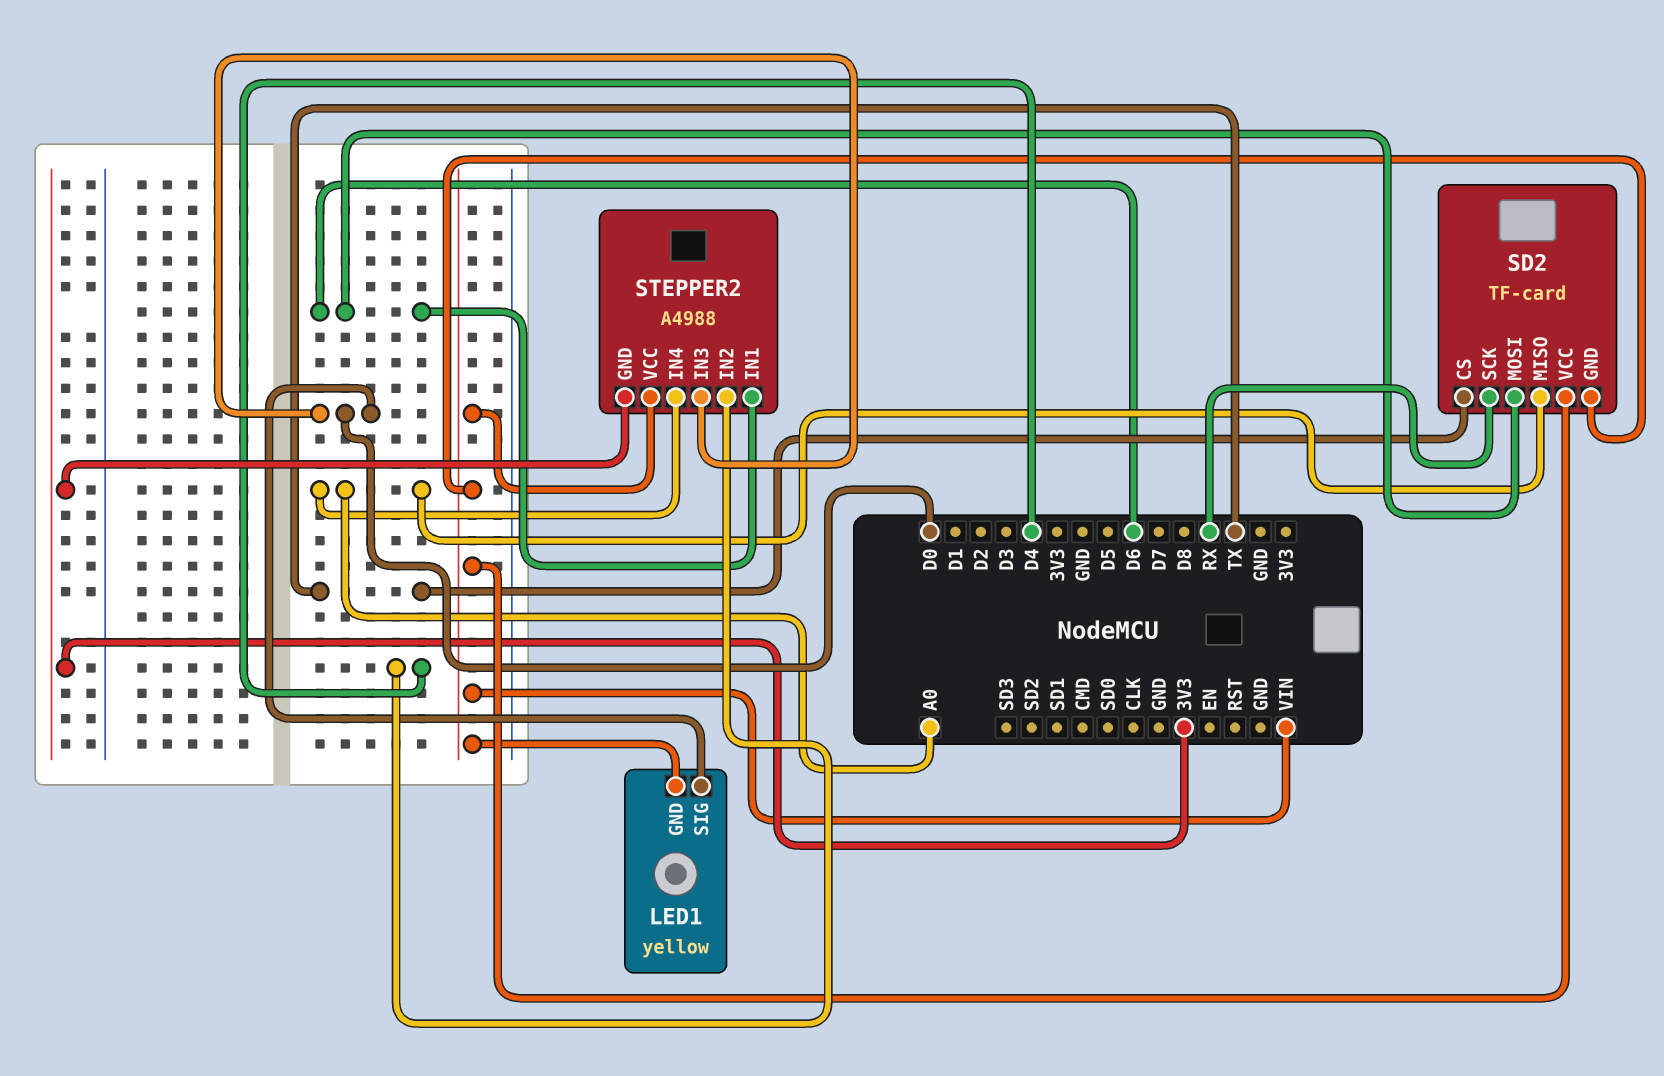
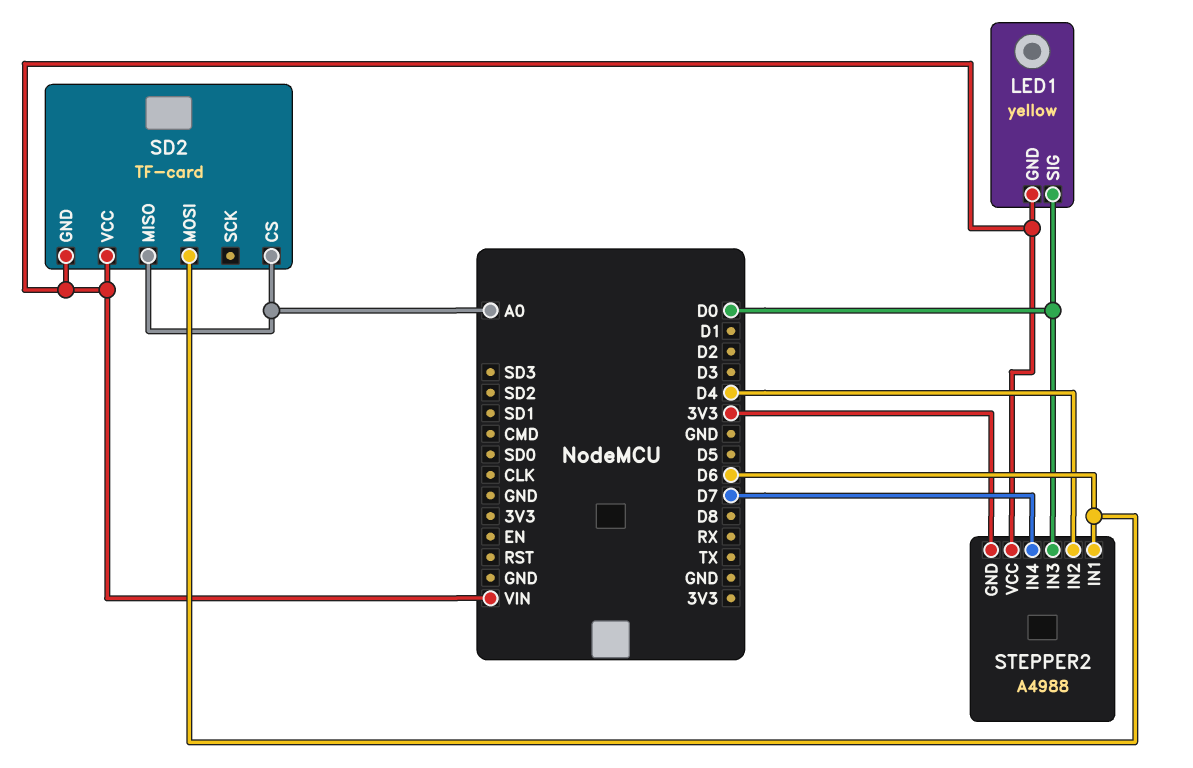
SD2 pin CS: TX -> A0
SD2 pin SCK: RX -> none
STEPPER2 pin IN4: A0 -> D7

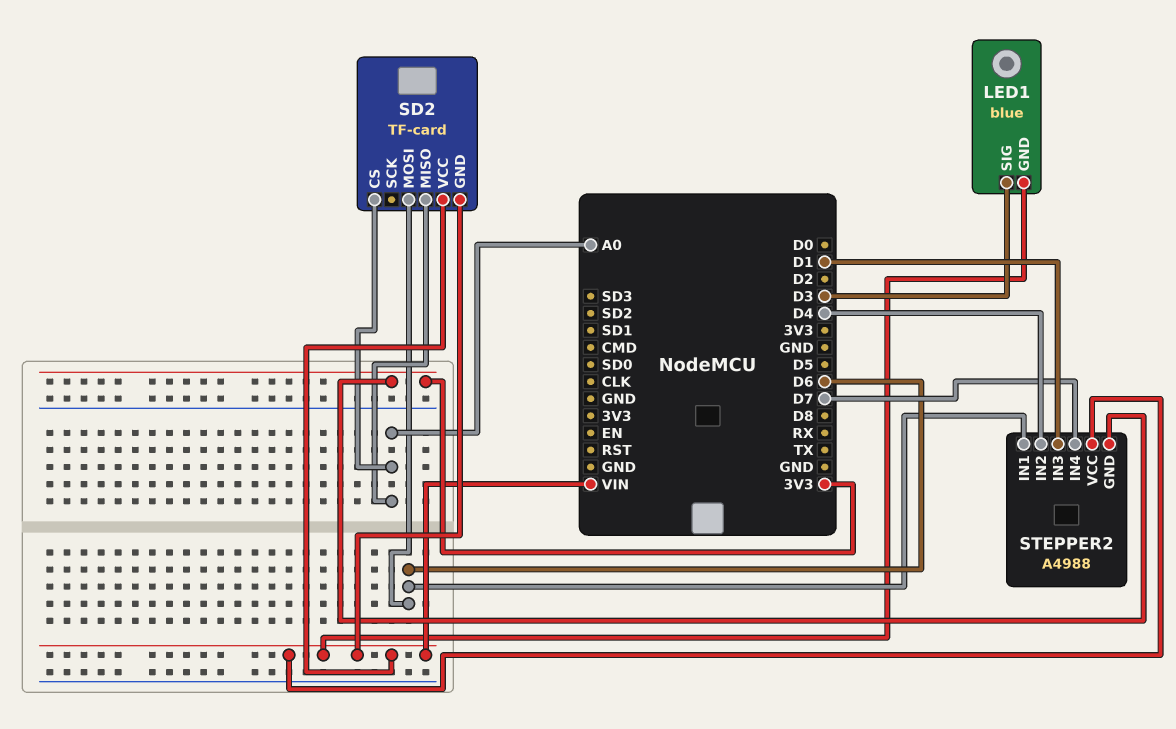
LED1: yellow -> blue
LED1 pin SIG: D0 -> D3
STEPPER2 pin IN3: D0 -> D1

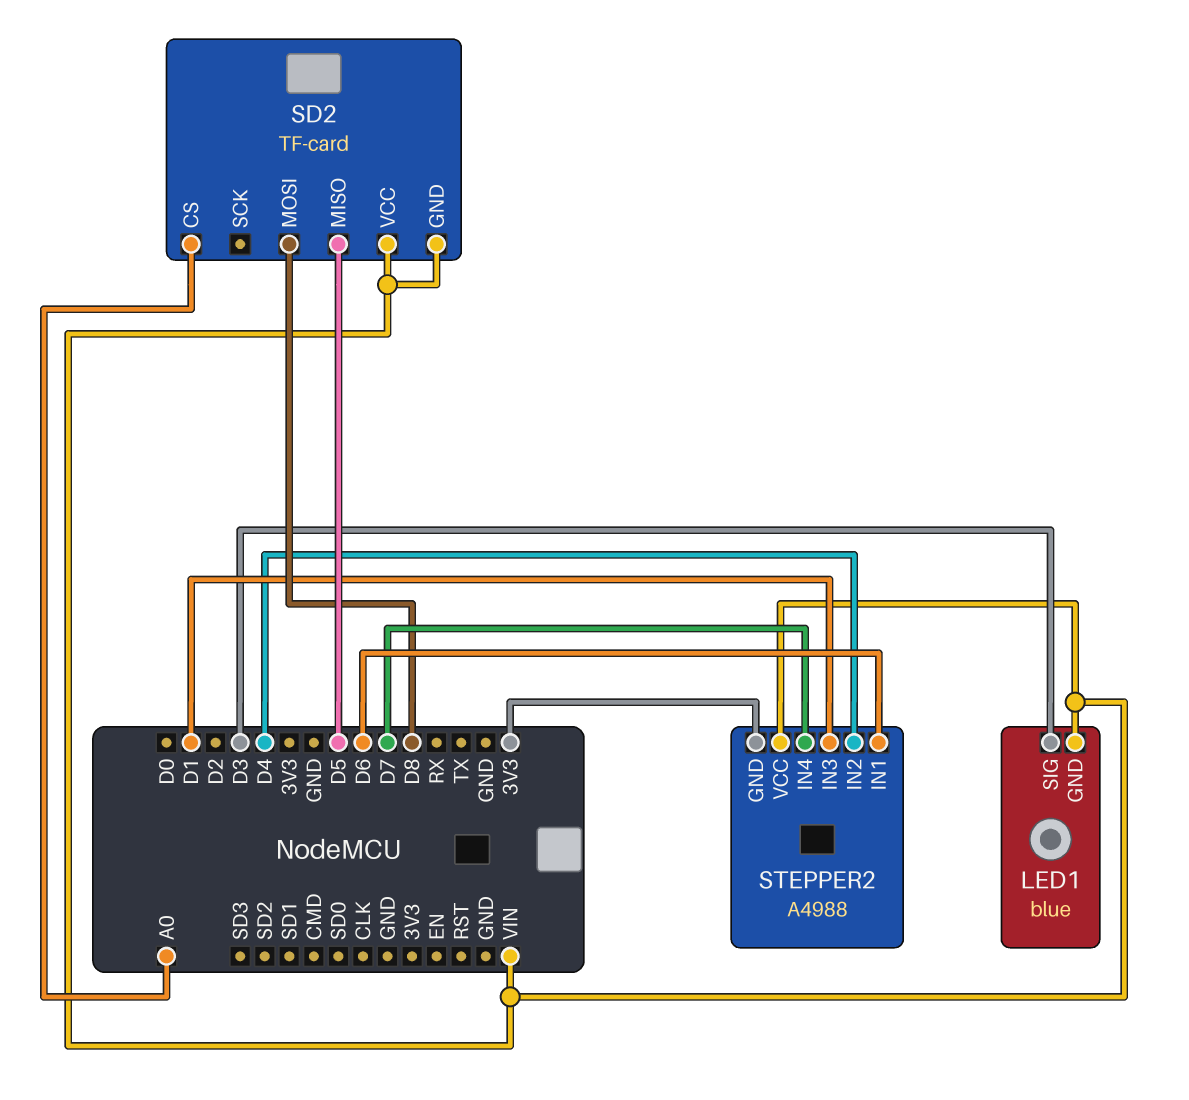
SD2 pin MISO: A0 -> D5
SD2 pin MOSI: D6 -> D8

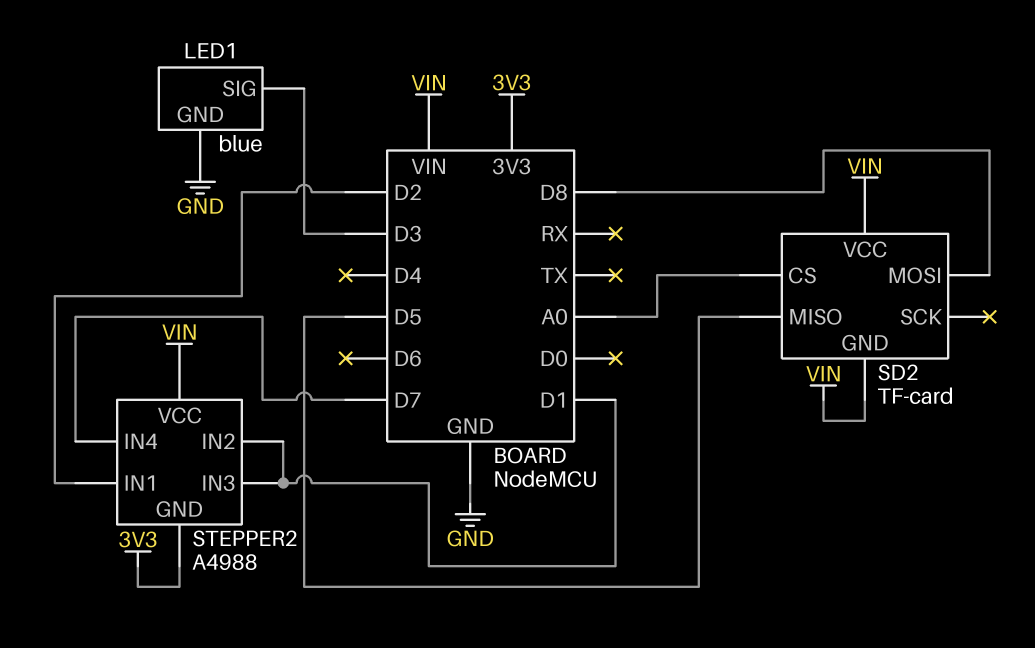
LED1 pin GND: VIN -> GND
STEPPER2 pin IN1: D6 -> D2
STEPPER2 pin IN2: D4 -> D1

